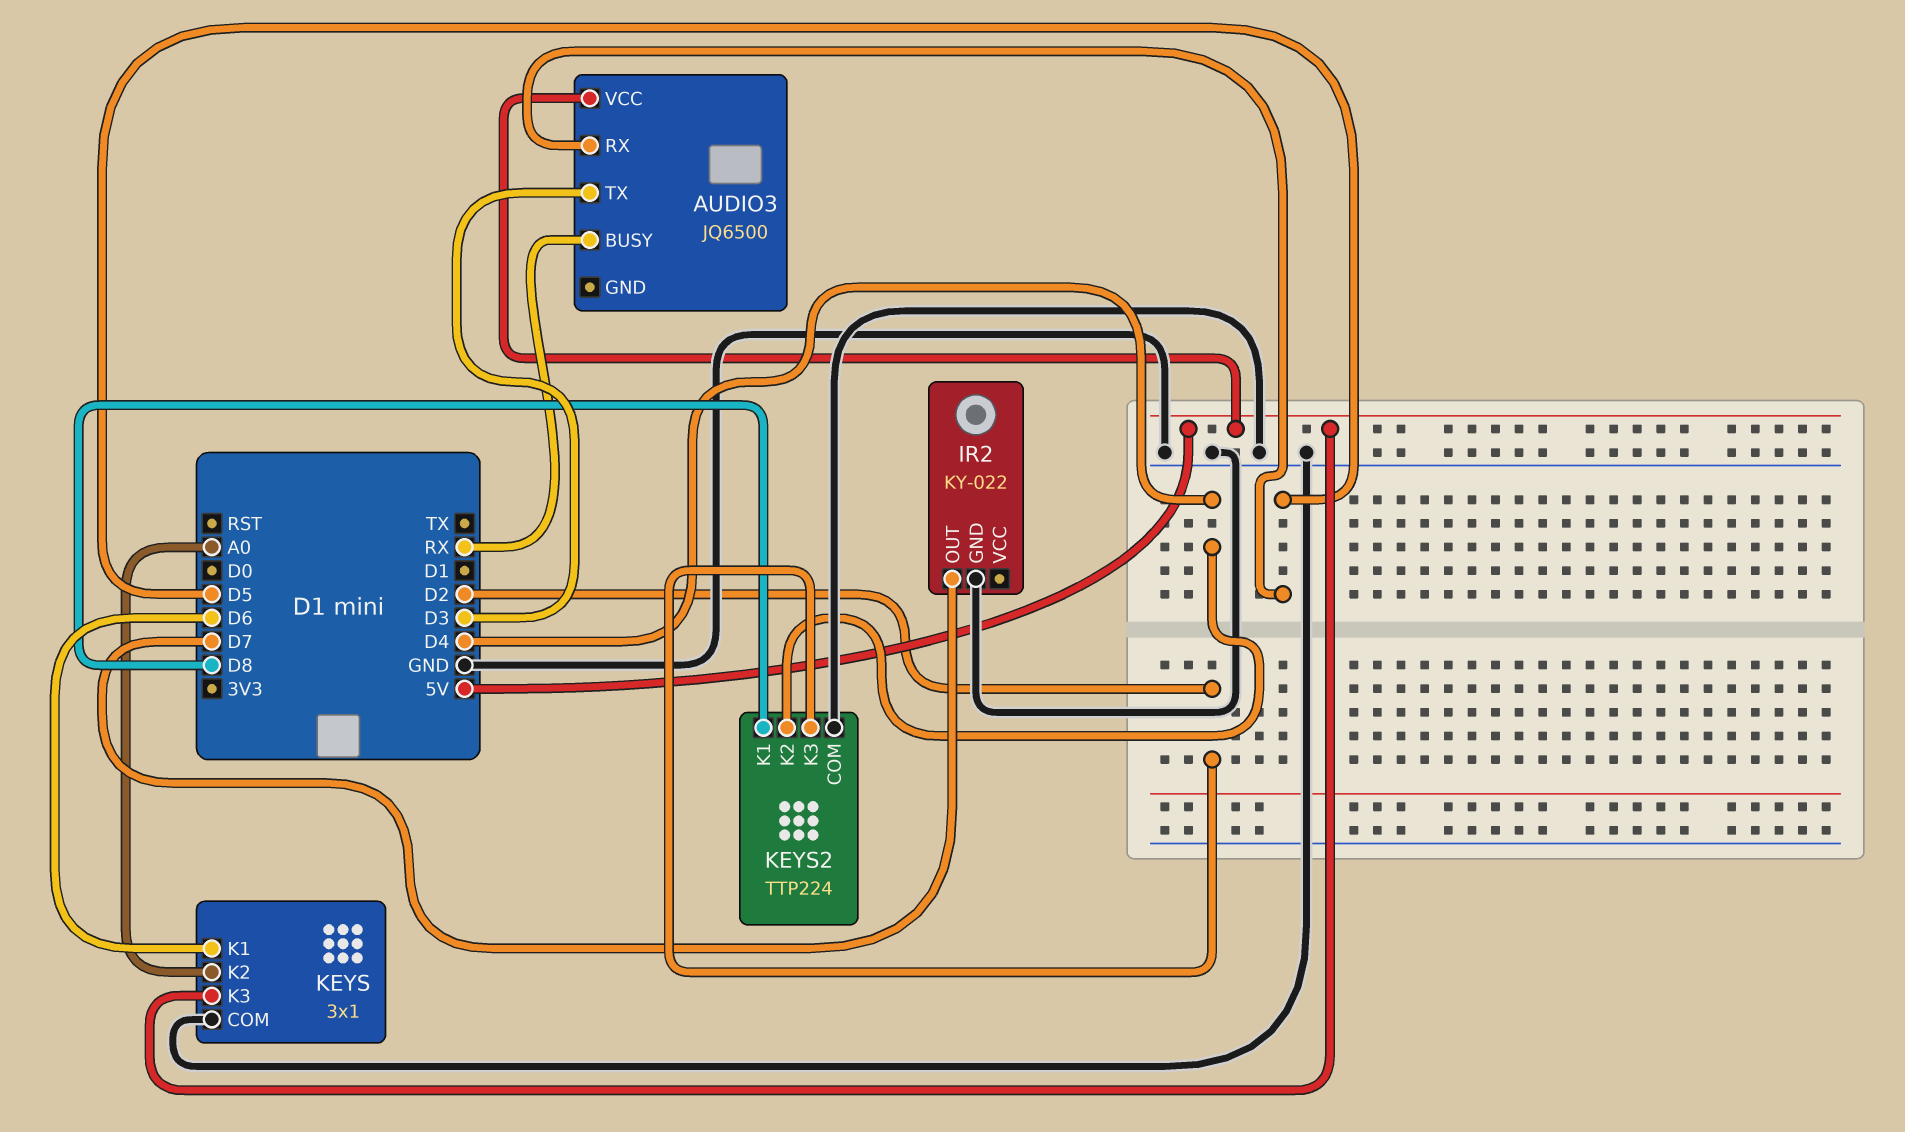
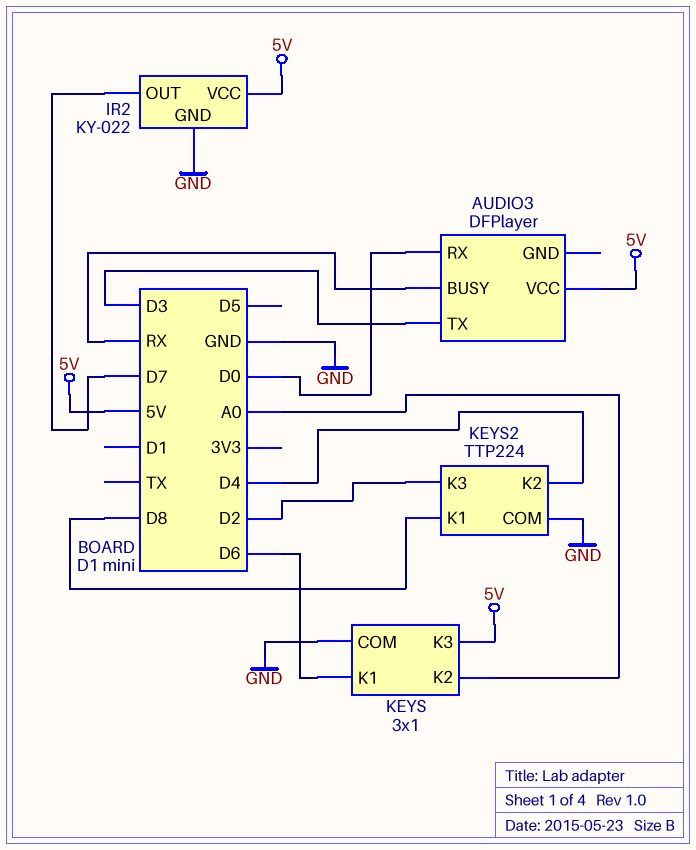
AUDIO3: JQ6500 -> DFPlayer
AUDIO3 pin RX: D5 -> D0
IR2 pin VCC: none -> 5V

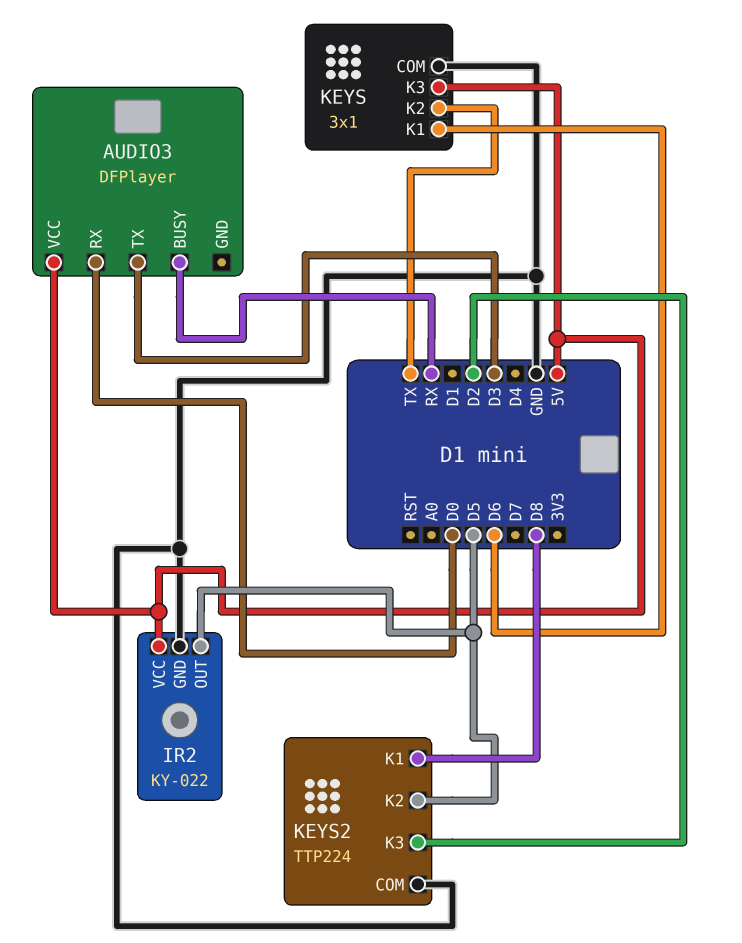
IR2 pin OUT: D7 -> D5
KEYS pin K2: A0 -> TX
KEYS2 pin K2: D4 -> D5

